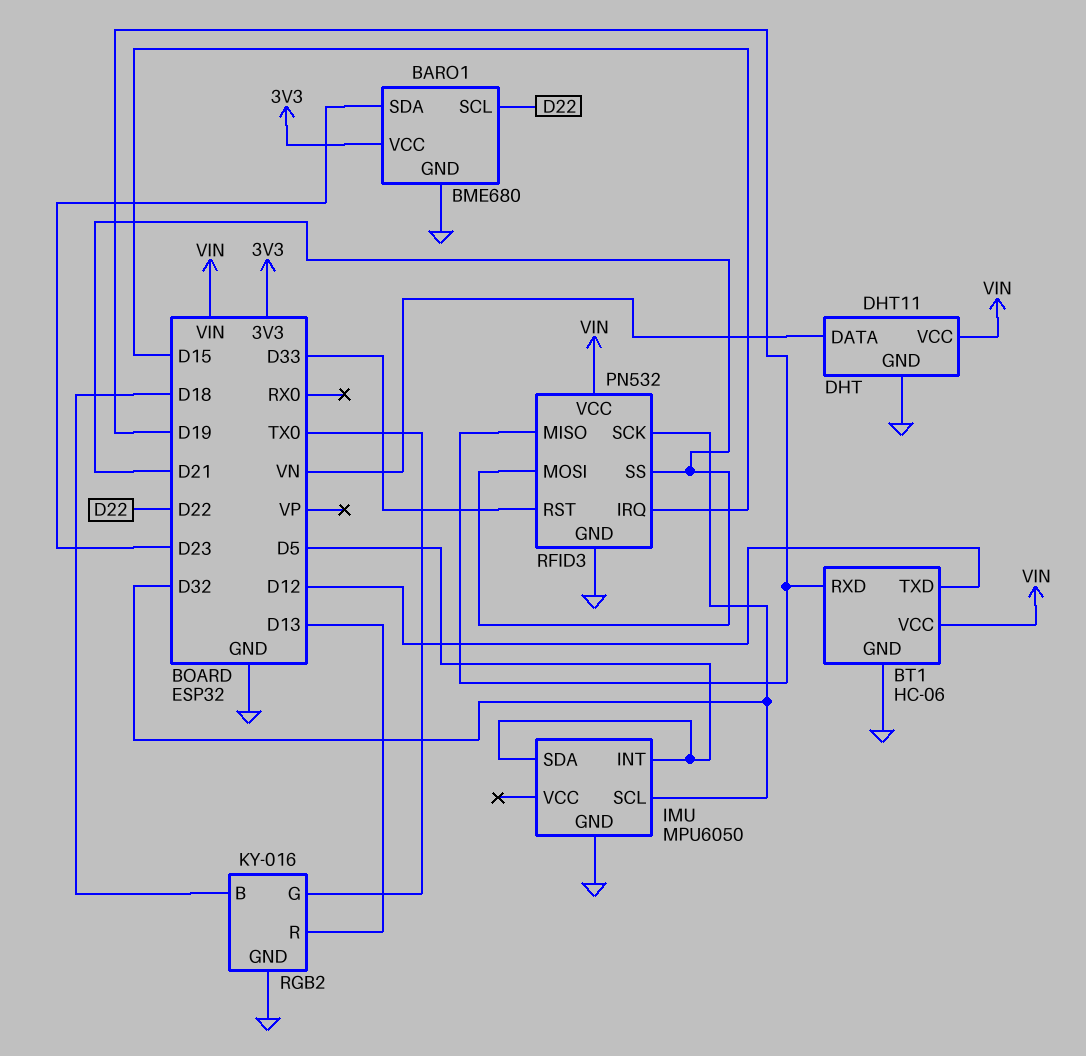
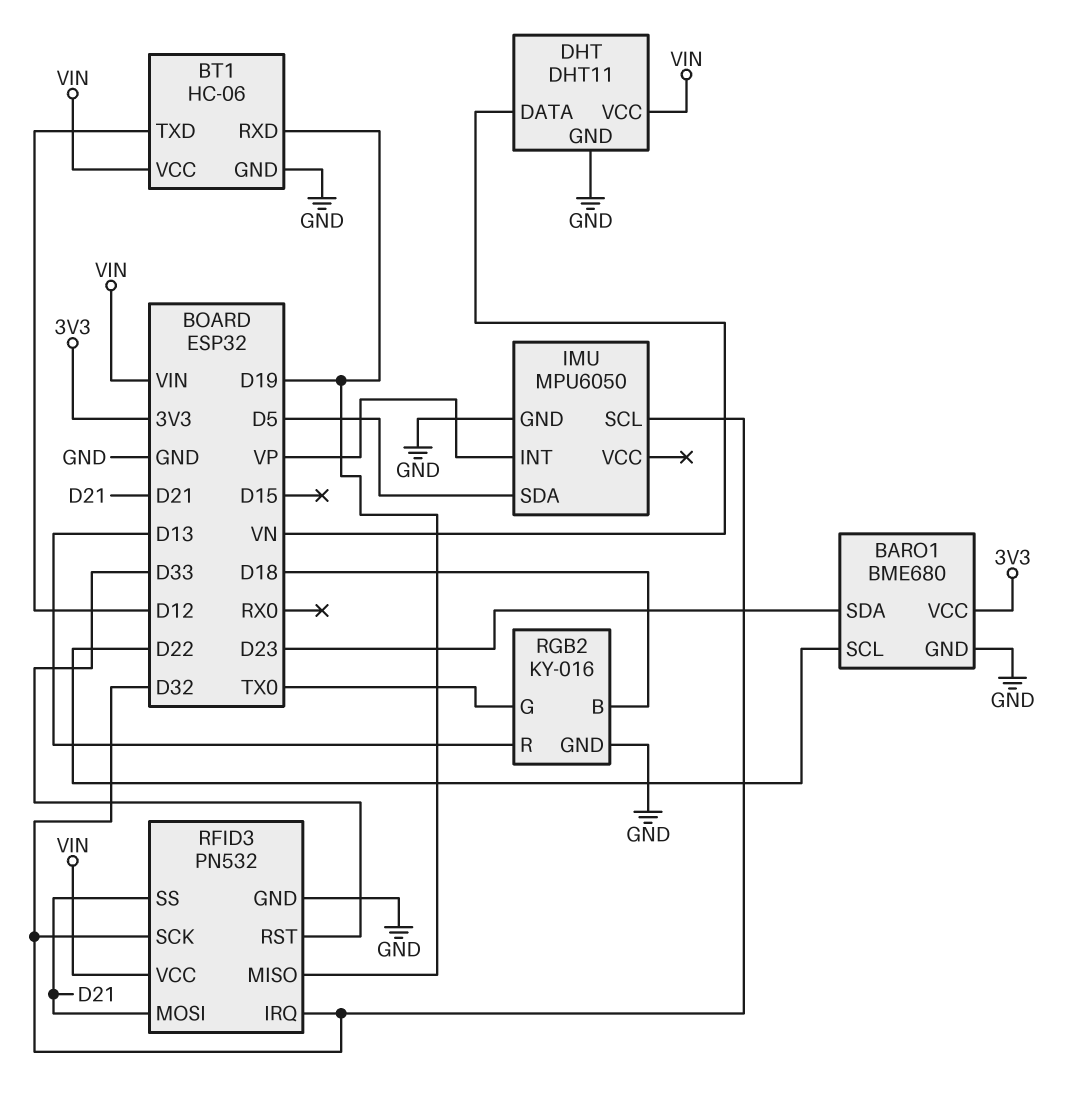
IMU pin INT: D5 -> VP
RFID3 pin IRQ: D15 -> D32

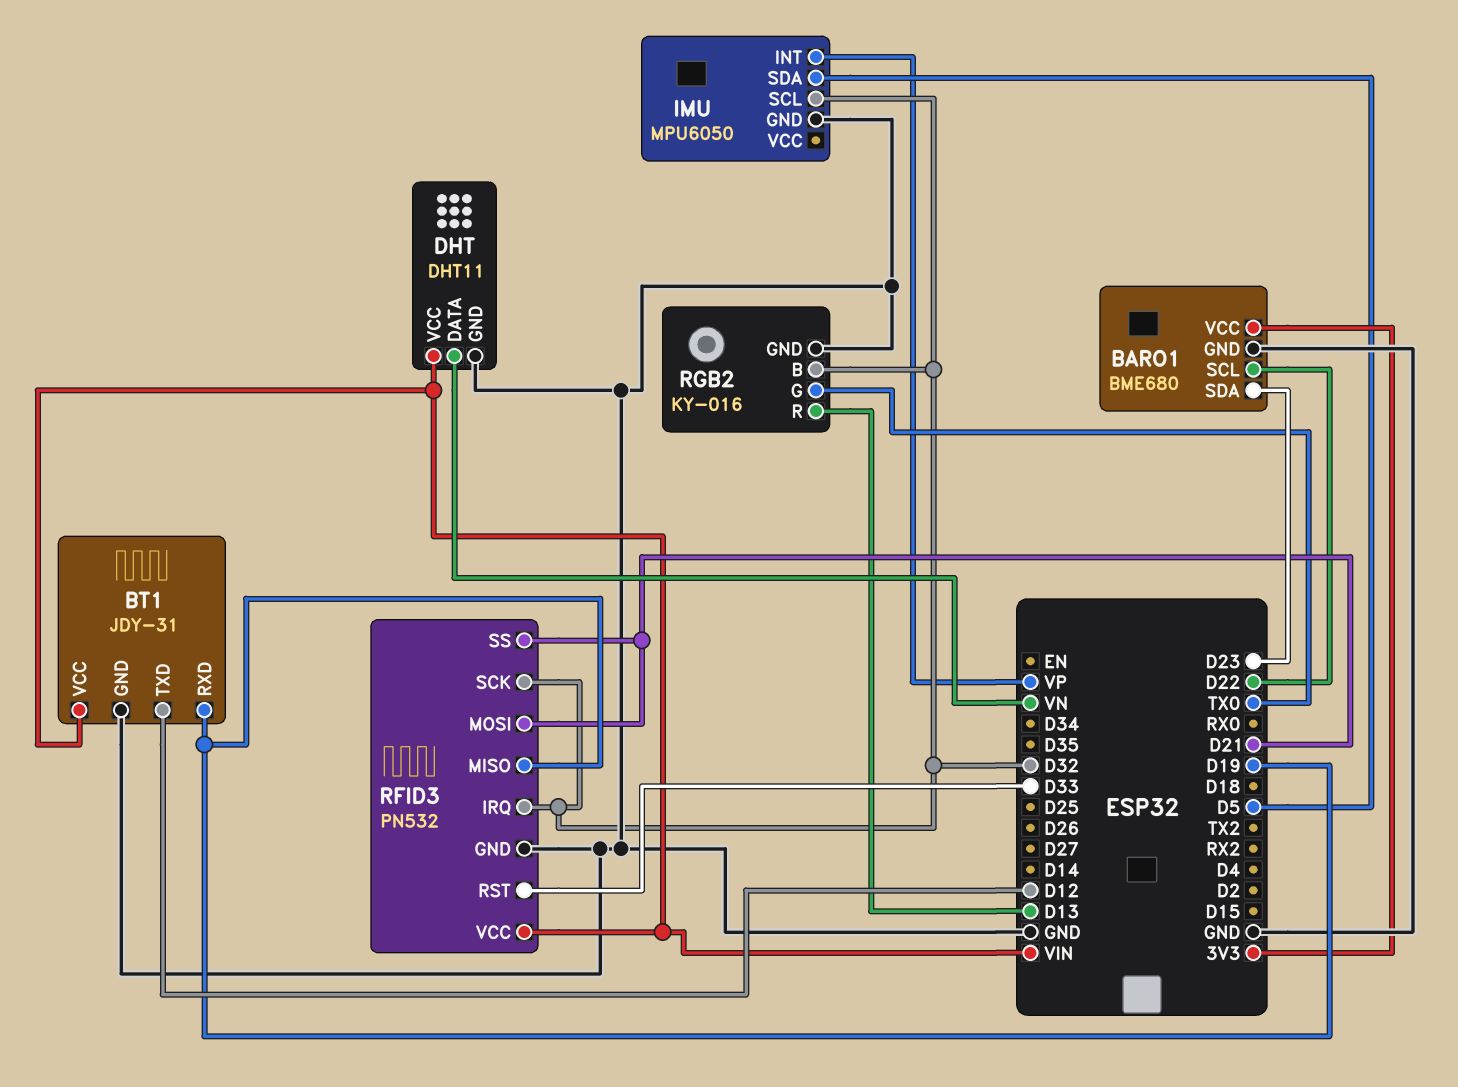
BT1: HC-06 -> JDY-31
RGB2 pin B: D18 -> D32

